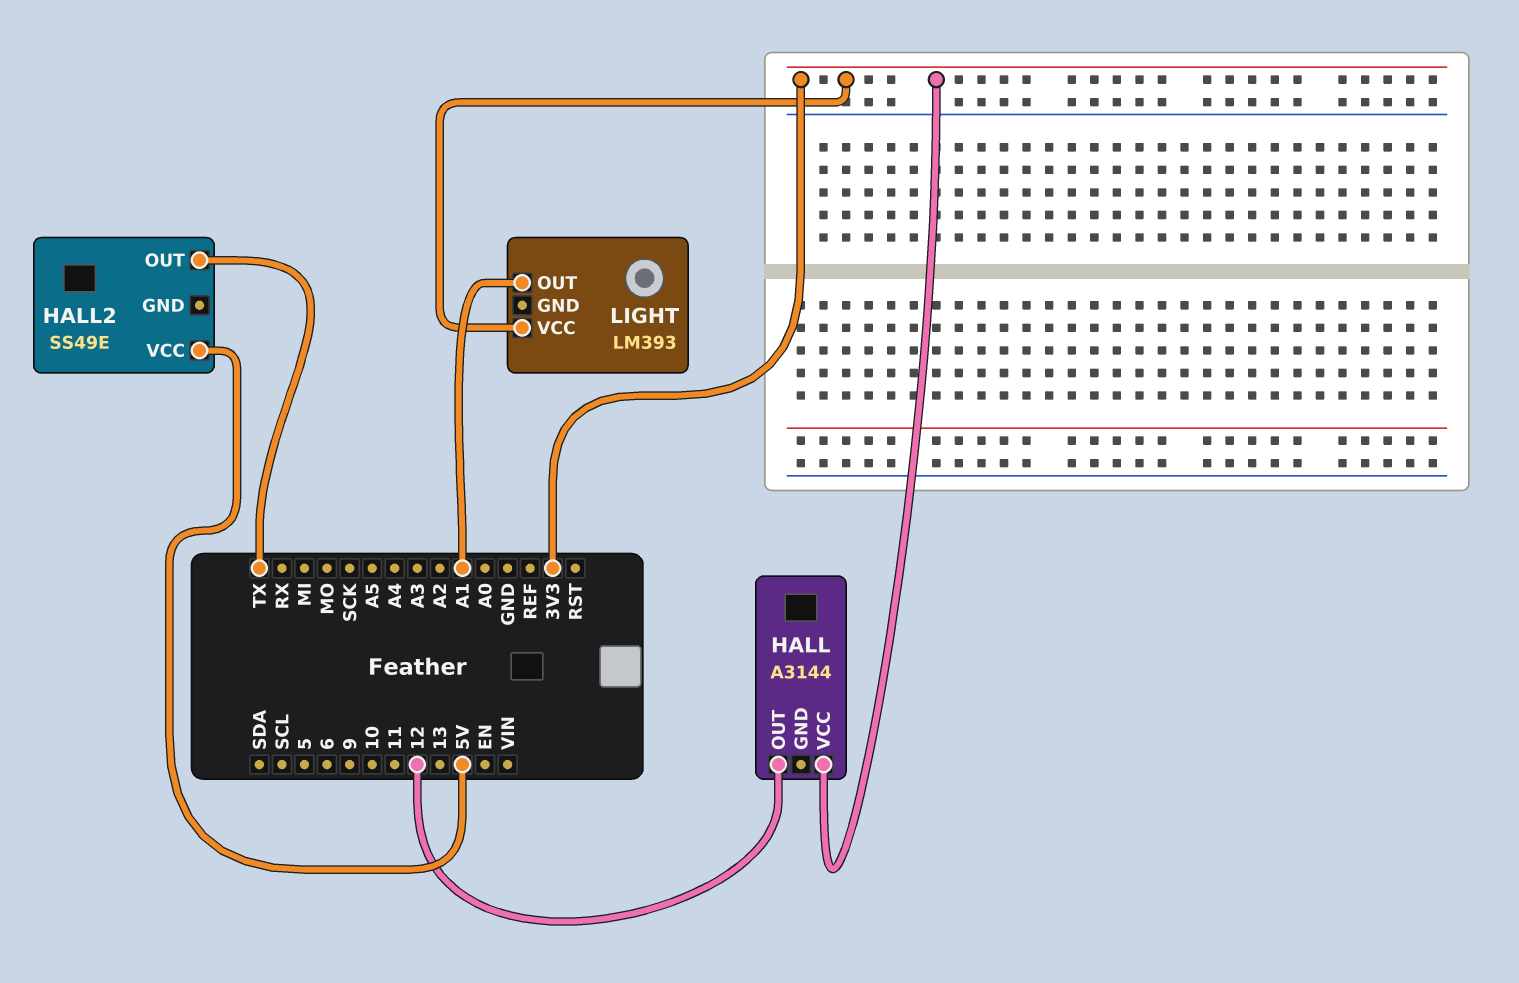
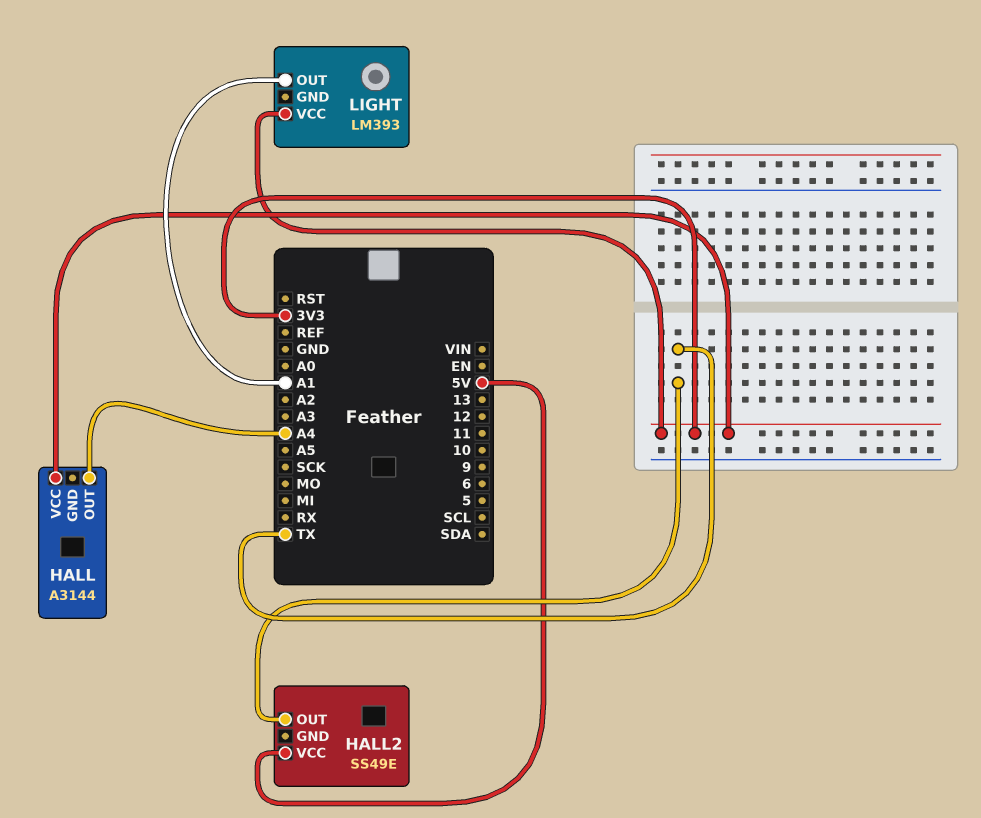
HALL pin OUT: 12 -> A4

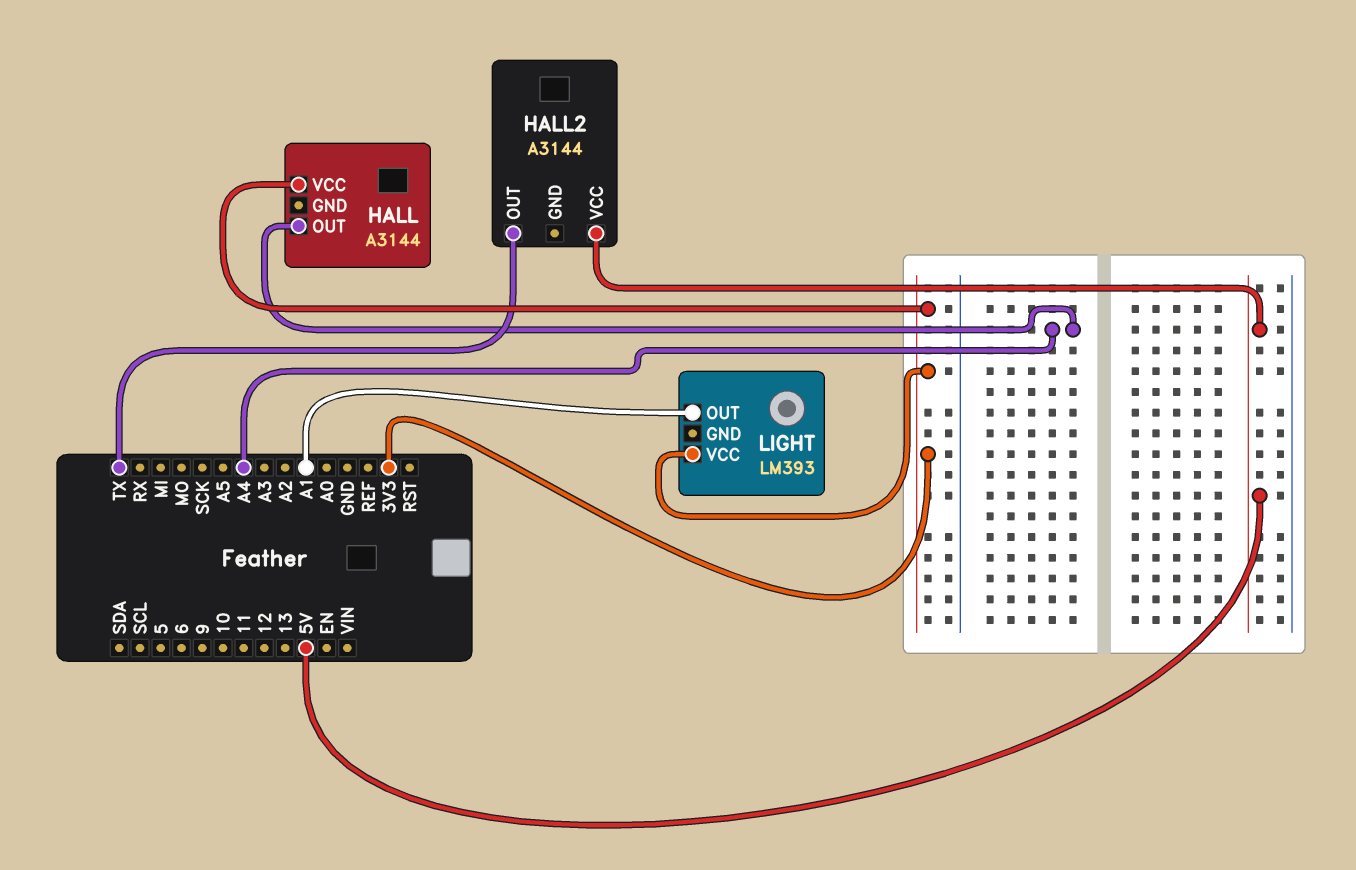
HALL2: SS49E -> A3144

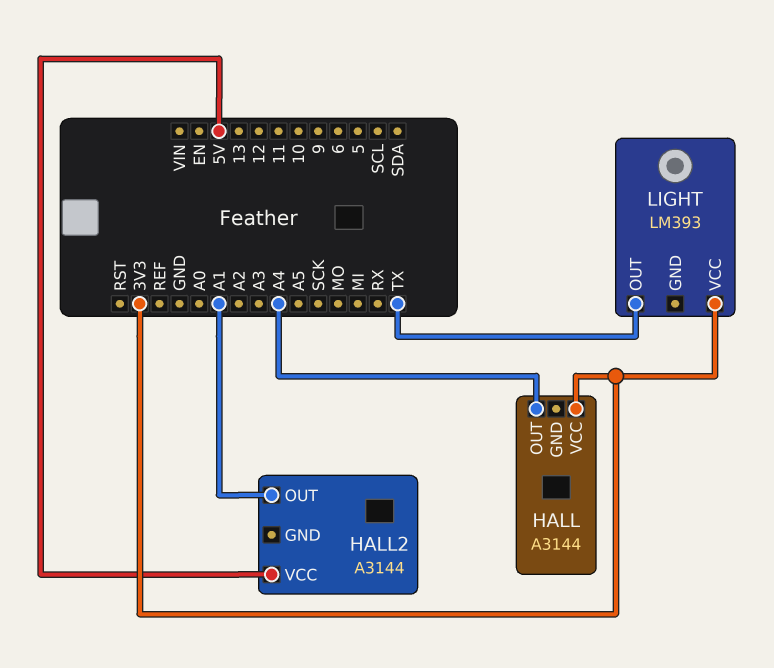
HALL2 pin OUT: TX -> A1
LIGHT pin OUT: A1 -> TX

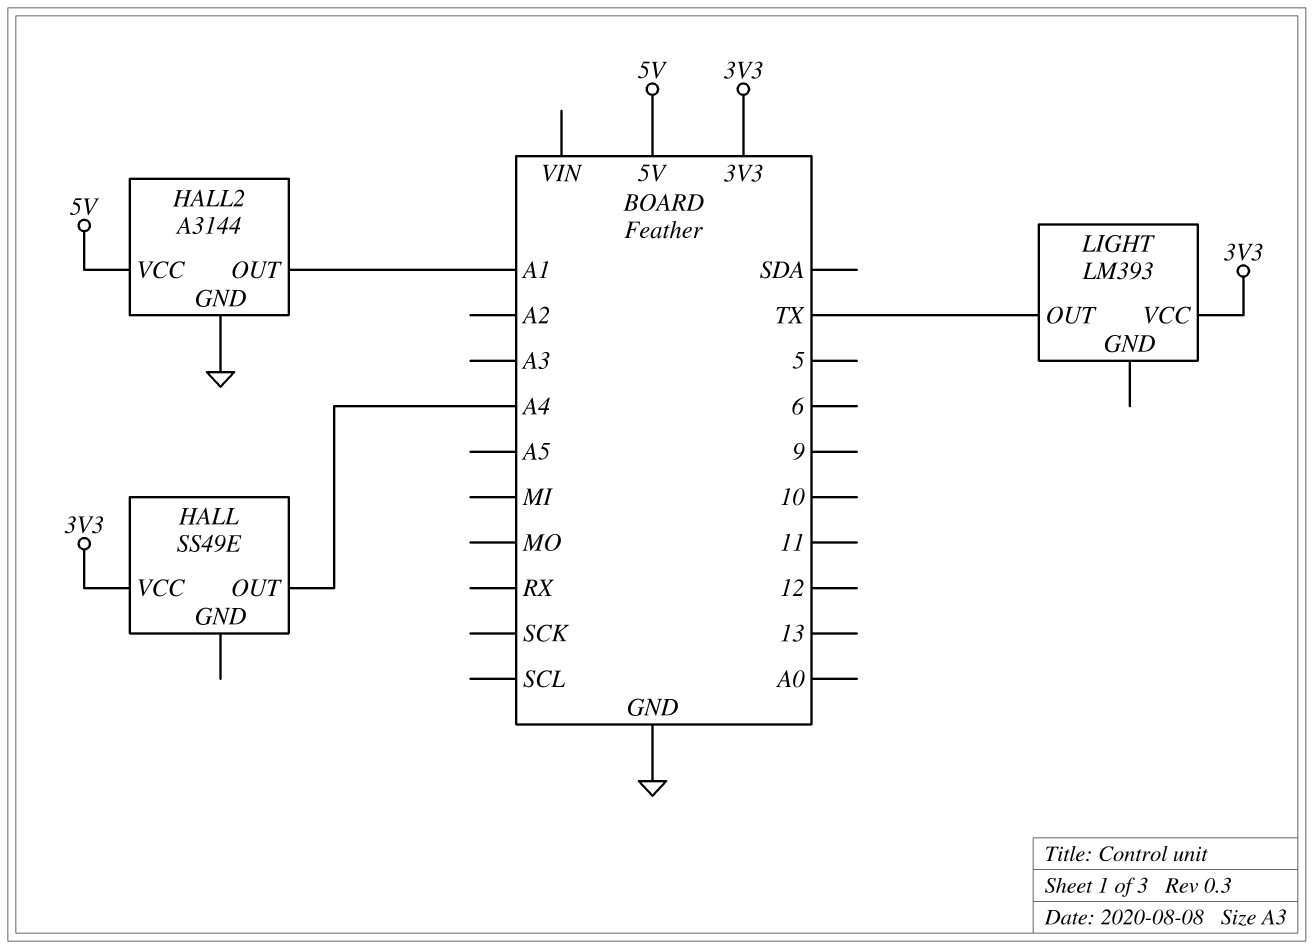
HALL: A3144 -> SS49E
HALL2 pin GND: none -> GND

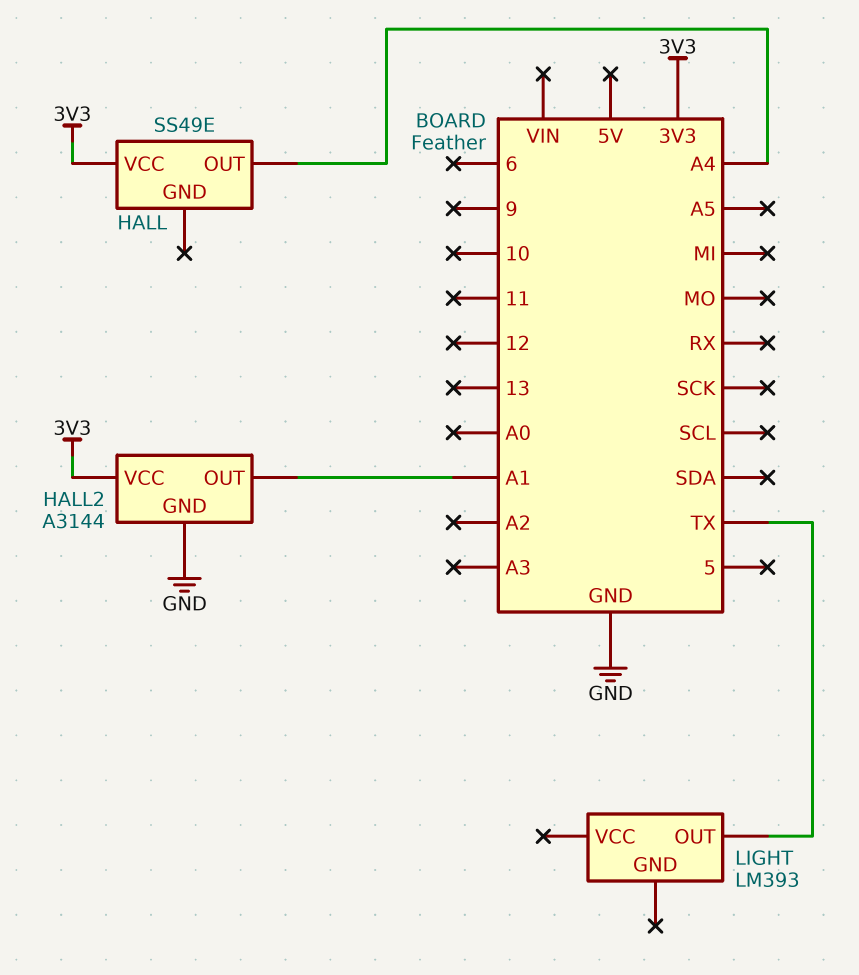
HALL2 pin VCC: 5V -> 3V3
LIGHT pin VCC: 3V3 -> none

